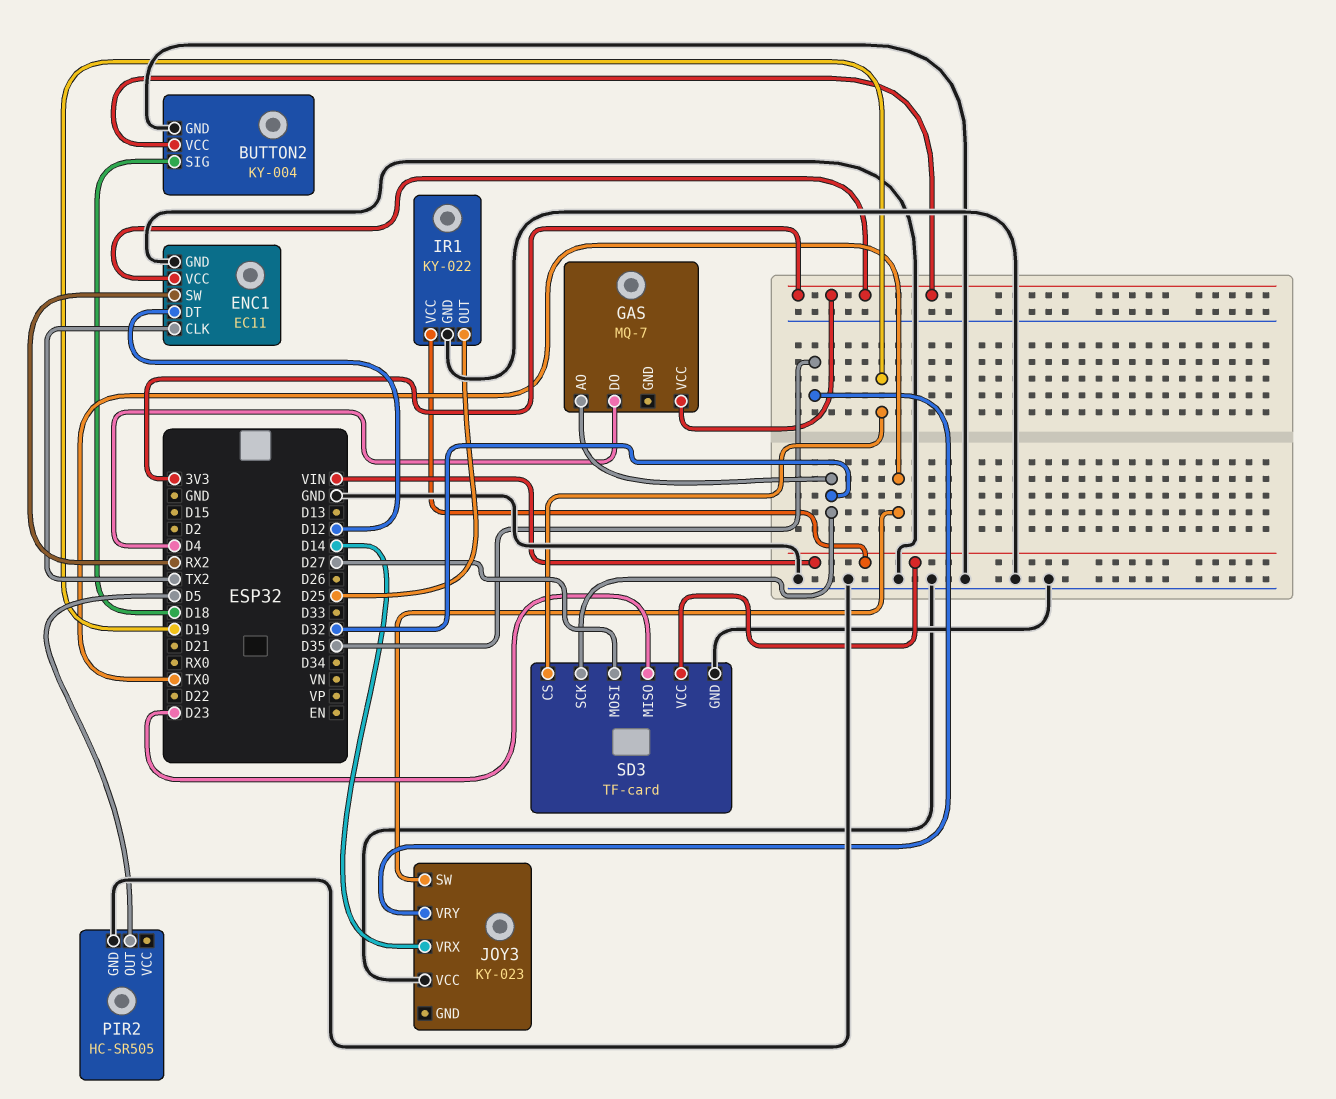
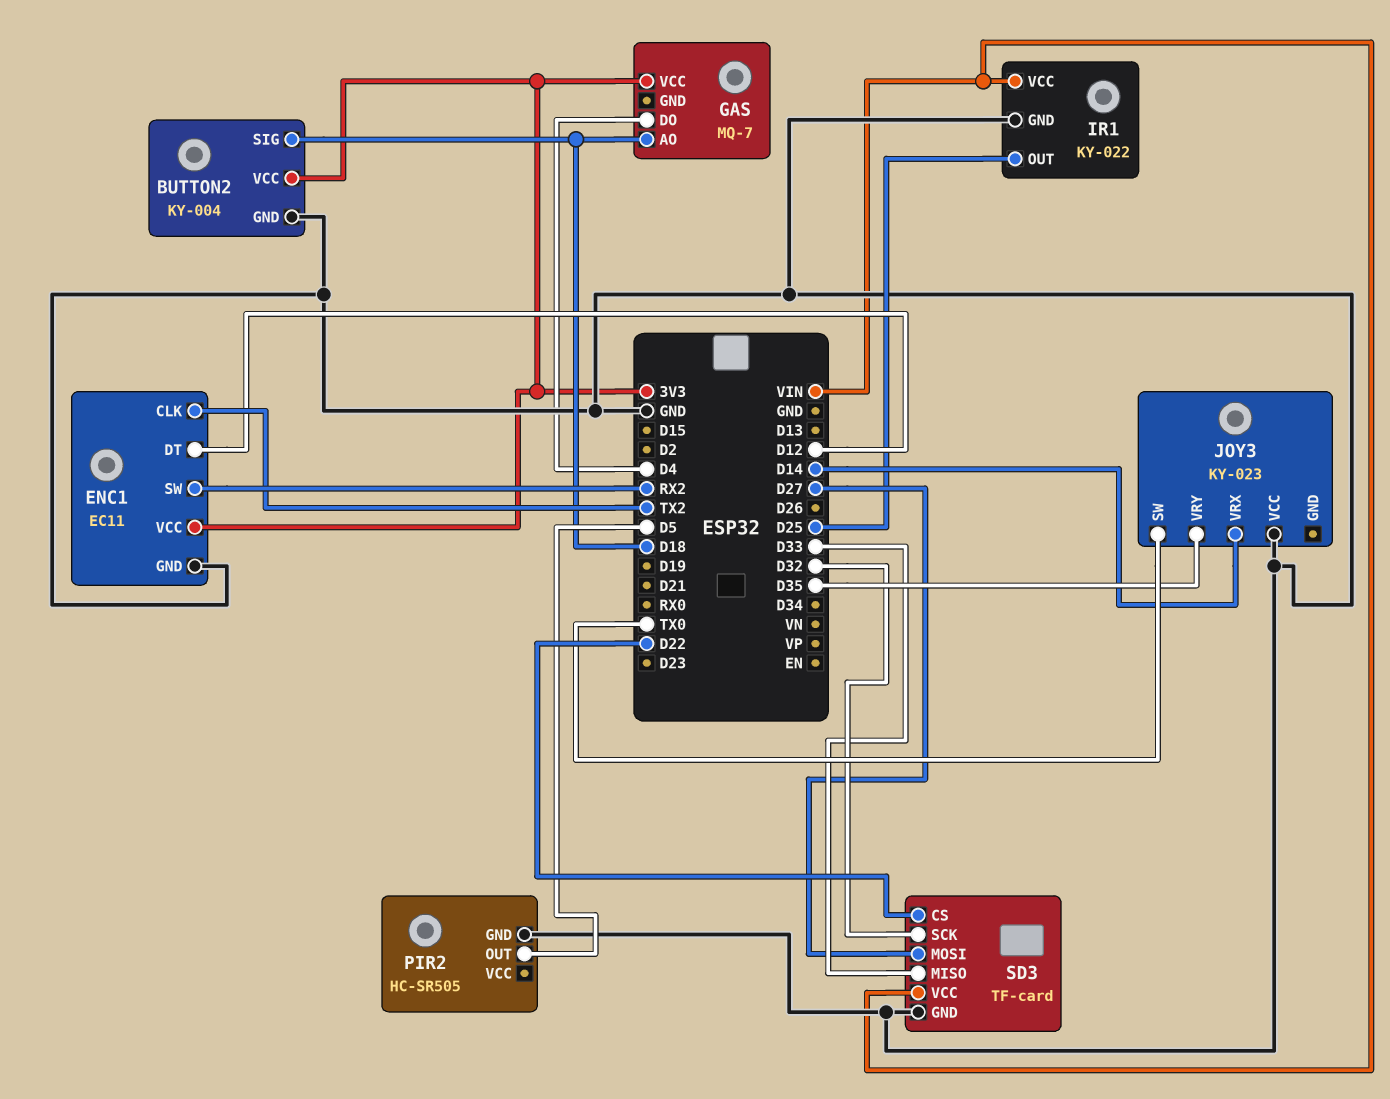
GAS pin AO: D32 -> D18
SD3 pin CS: D19 -> D22
SD3 pin MISO: D23 -> D33

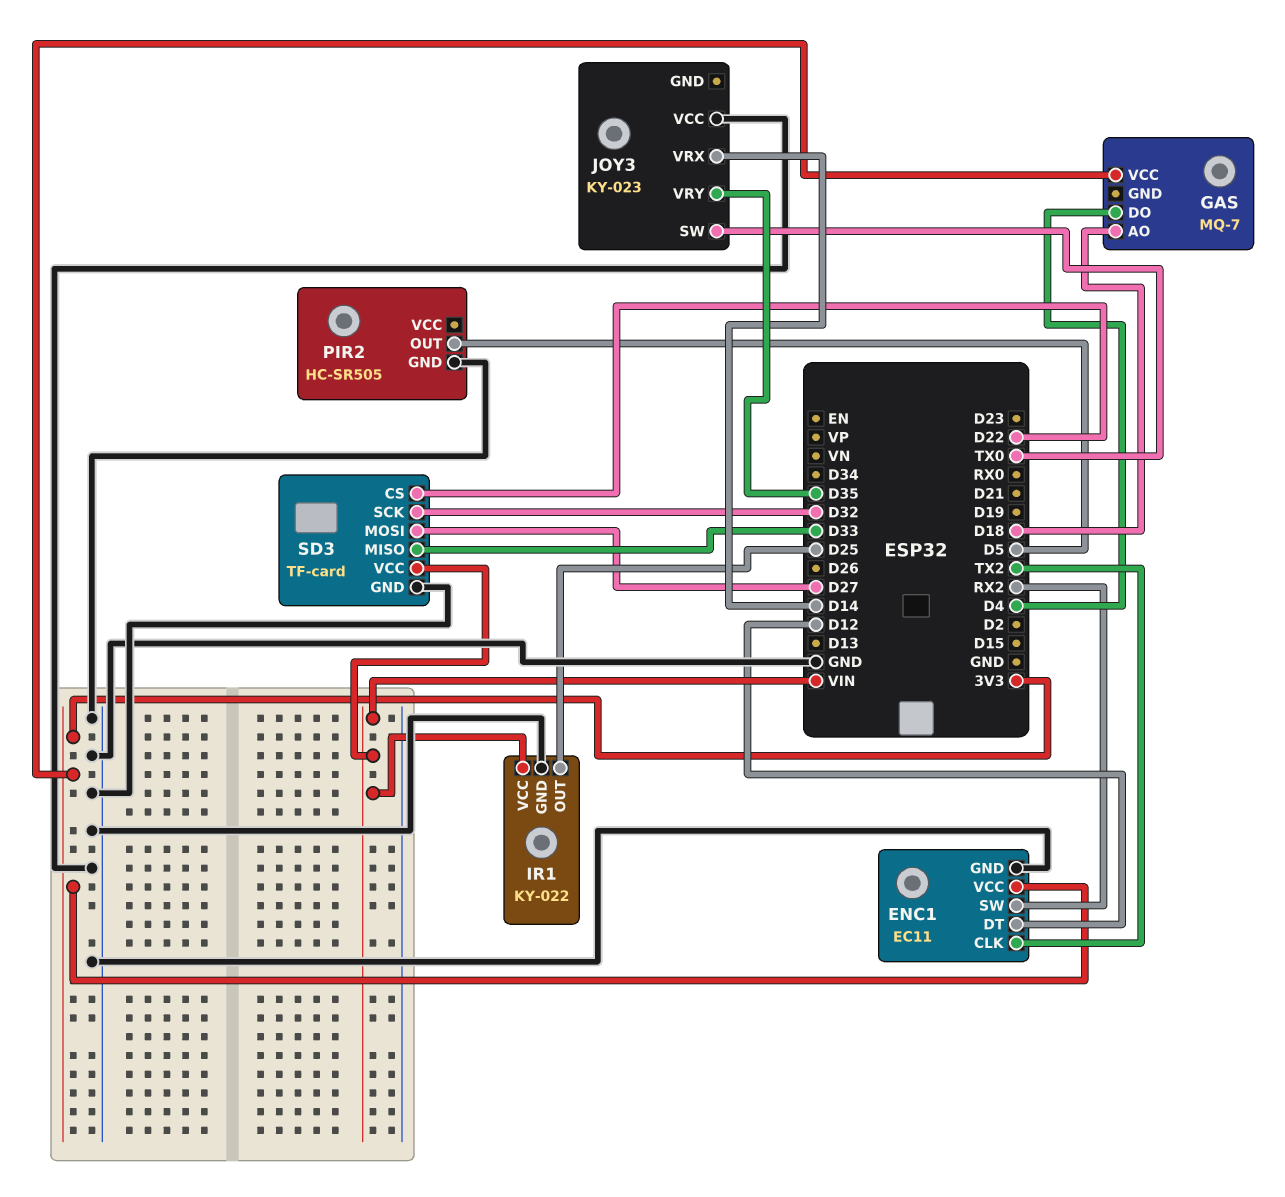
BUTTON2: KY-004 -> none
BUTTON2 pin GND: GND -> none
BUTTON2 pin SIG: D18 -> none
BUTTON2 pin VCC: 3V3 -> none

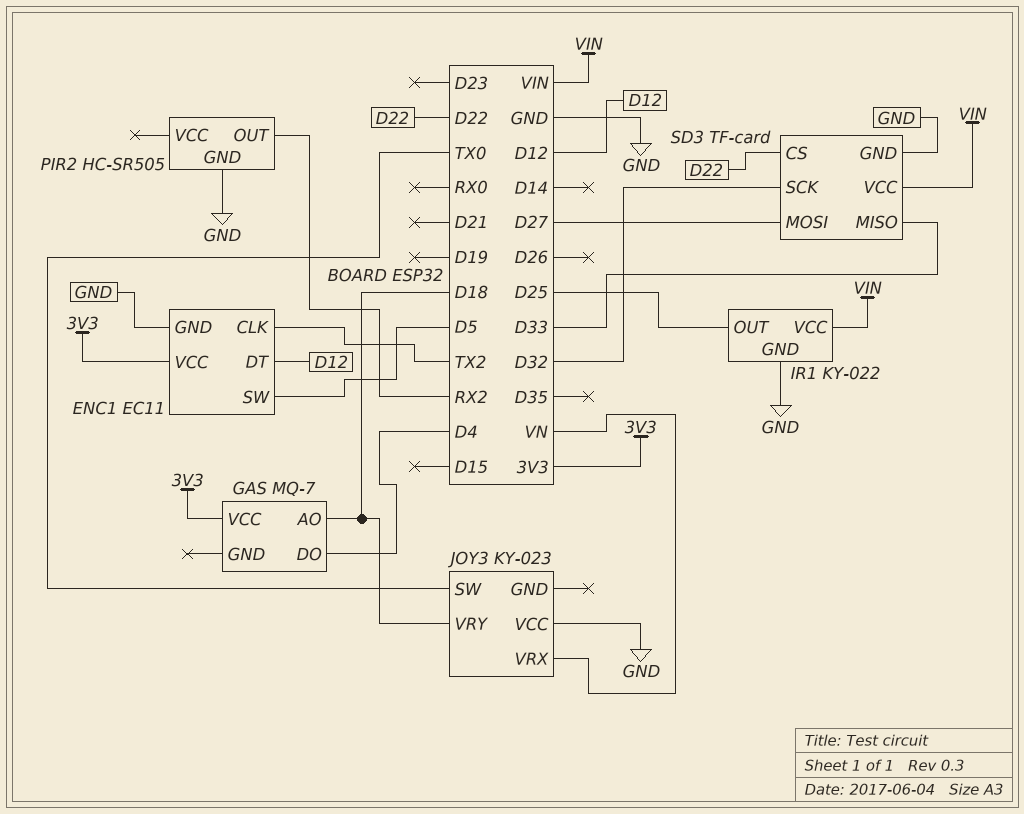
ENC1 pin SW: RX2 -> D5
JOY3 pin VRX: D14 -> VN
JOY3 pin VRY: D35 -> D18
PIR2 pin OUT: D5 -> RX2

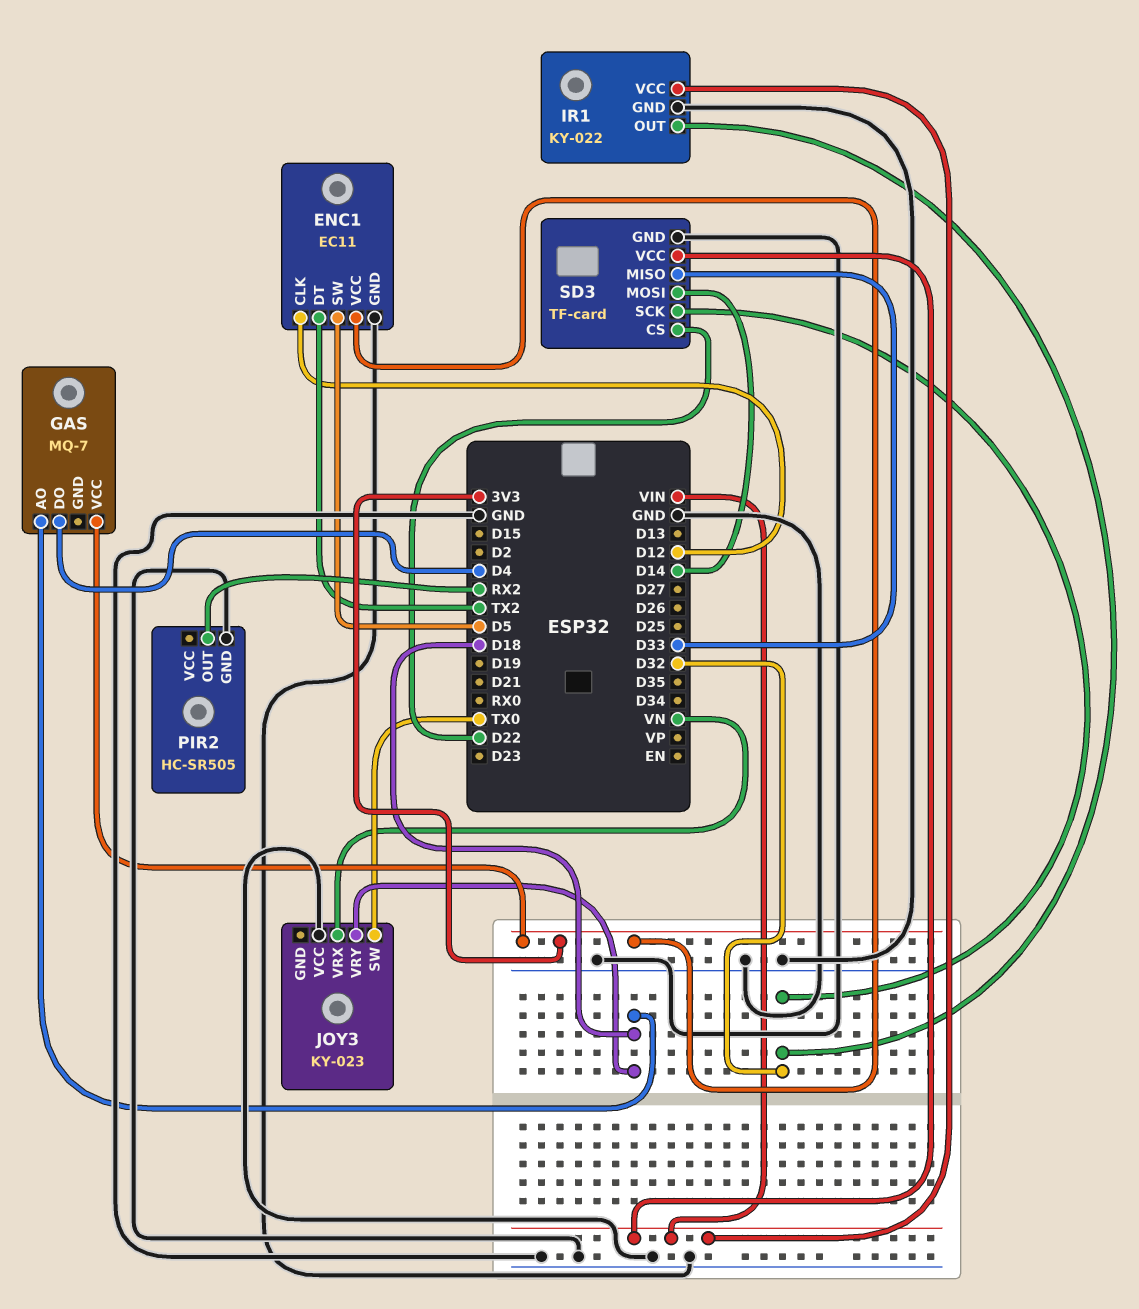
ENC1 pin CLK: TX2 -> D12
ENC1 pin DT: D12 -> TX2
IR1 pin OUT: D25 -> D32
SD3 pin MOSI: D27 -> D14

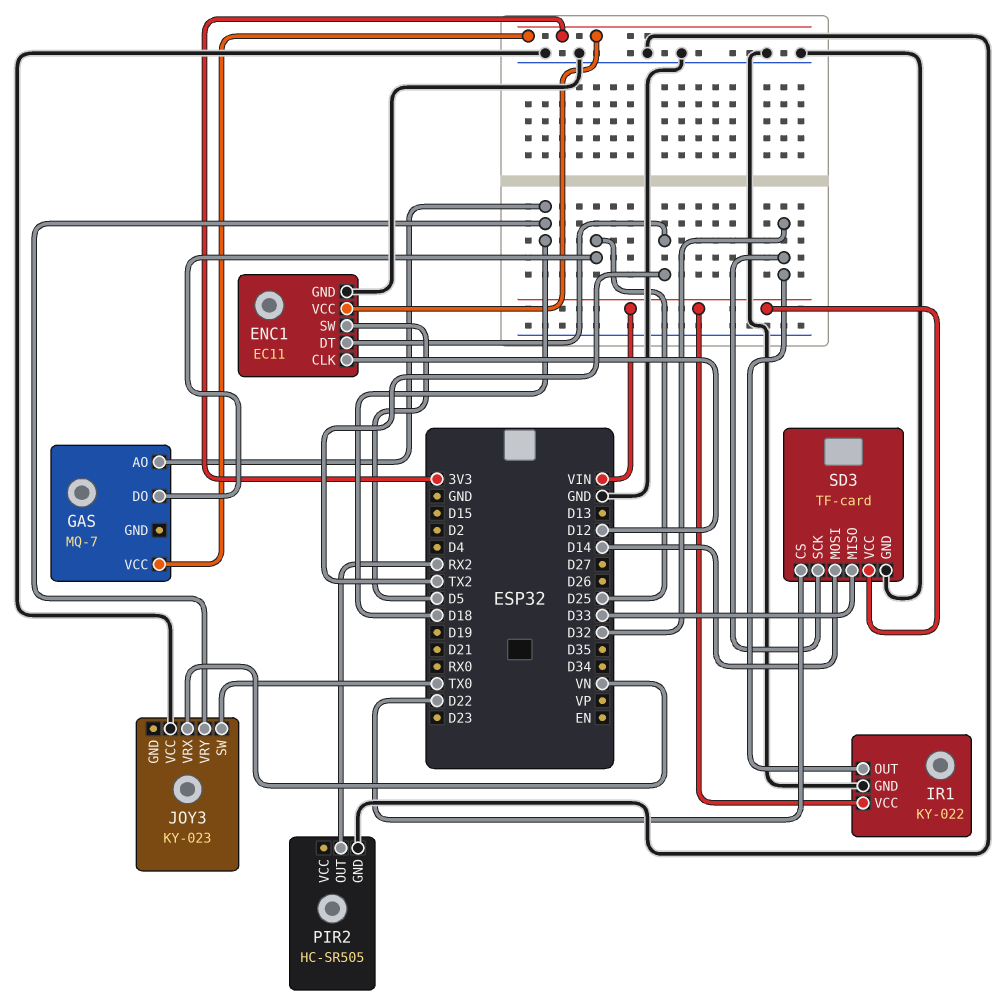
GAS pin DO: D4 -> D25

